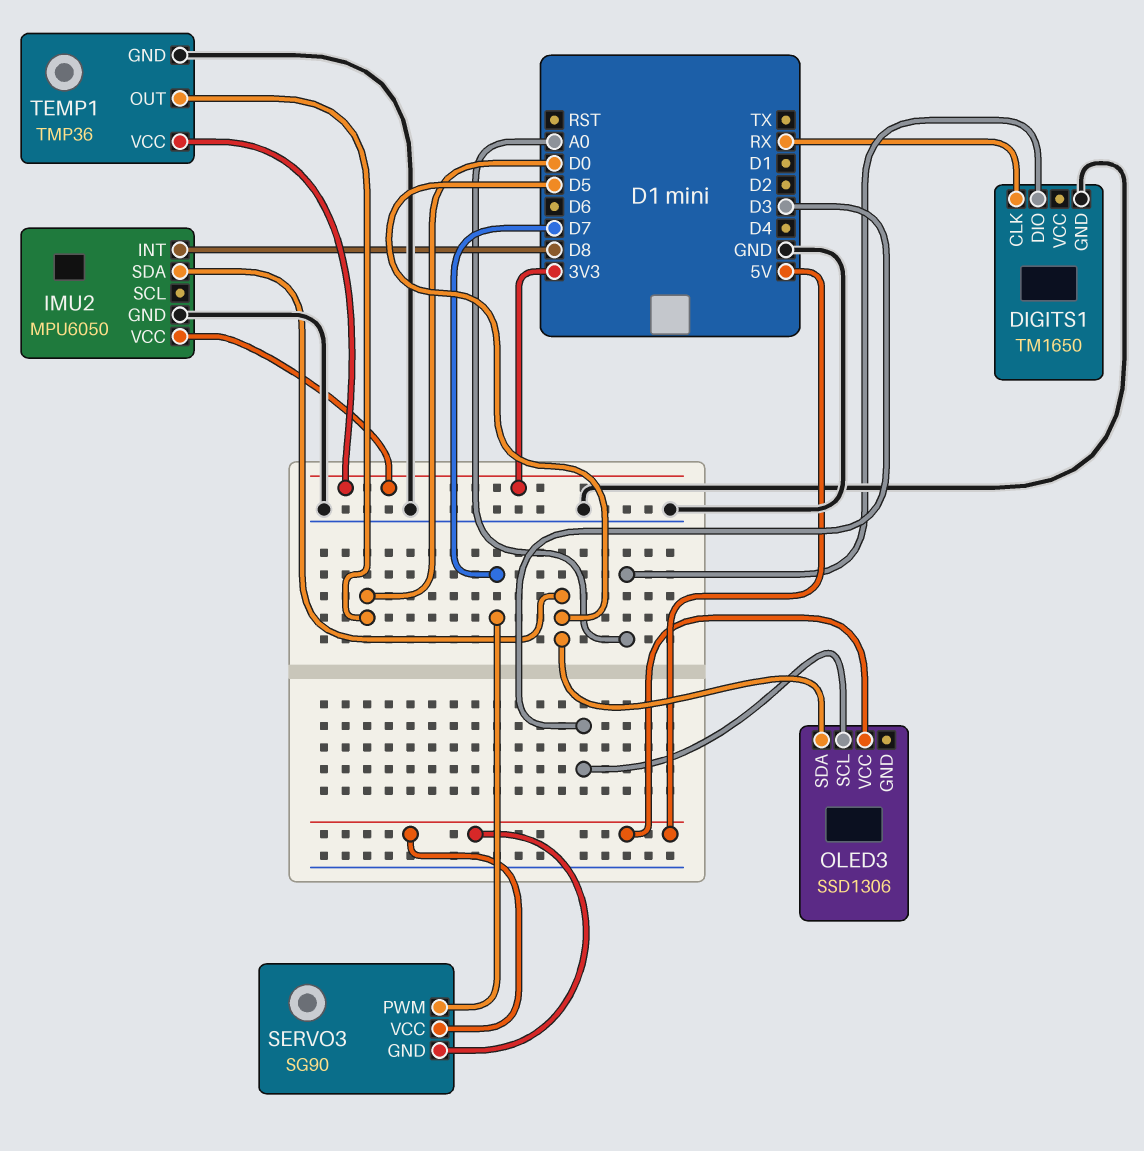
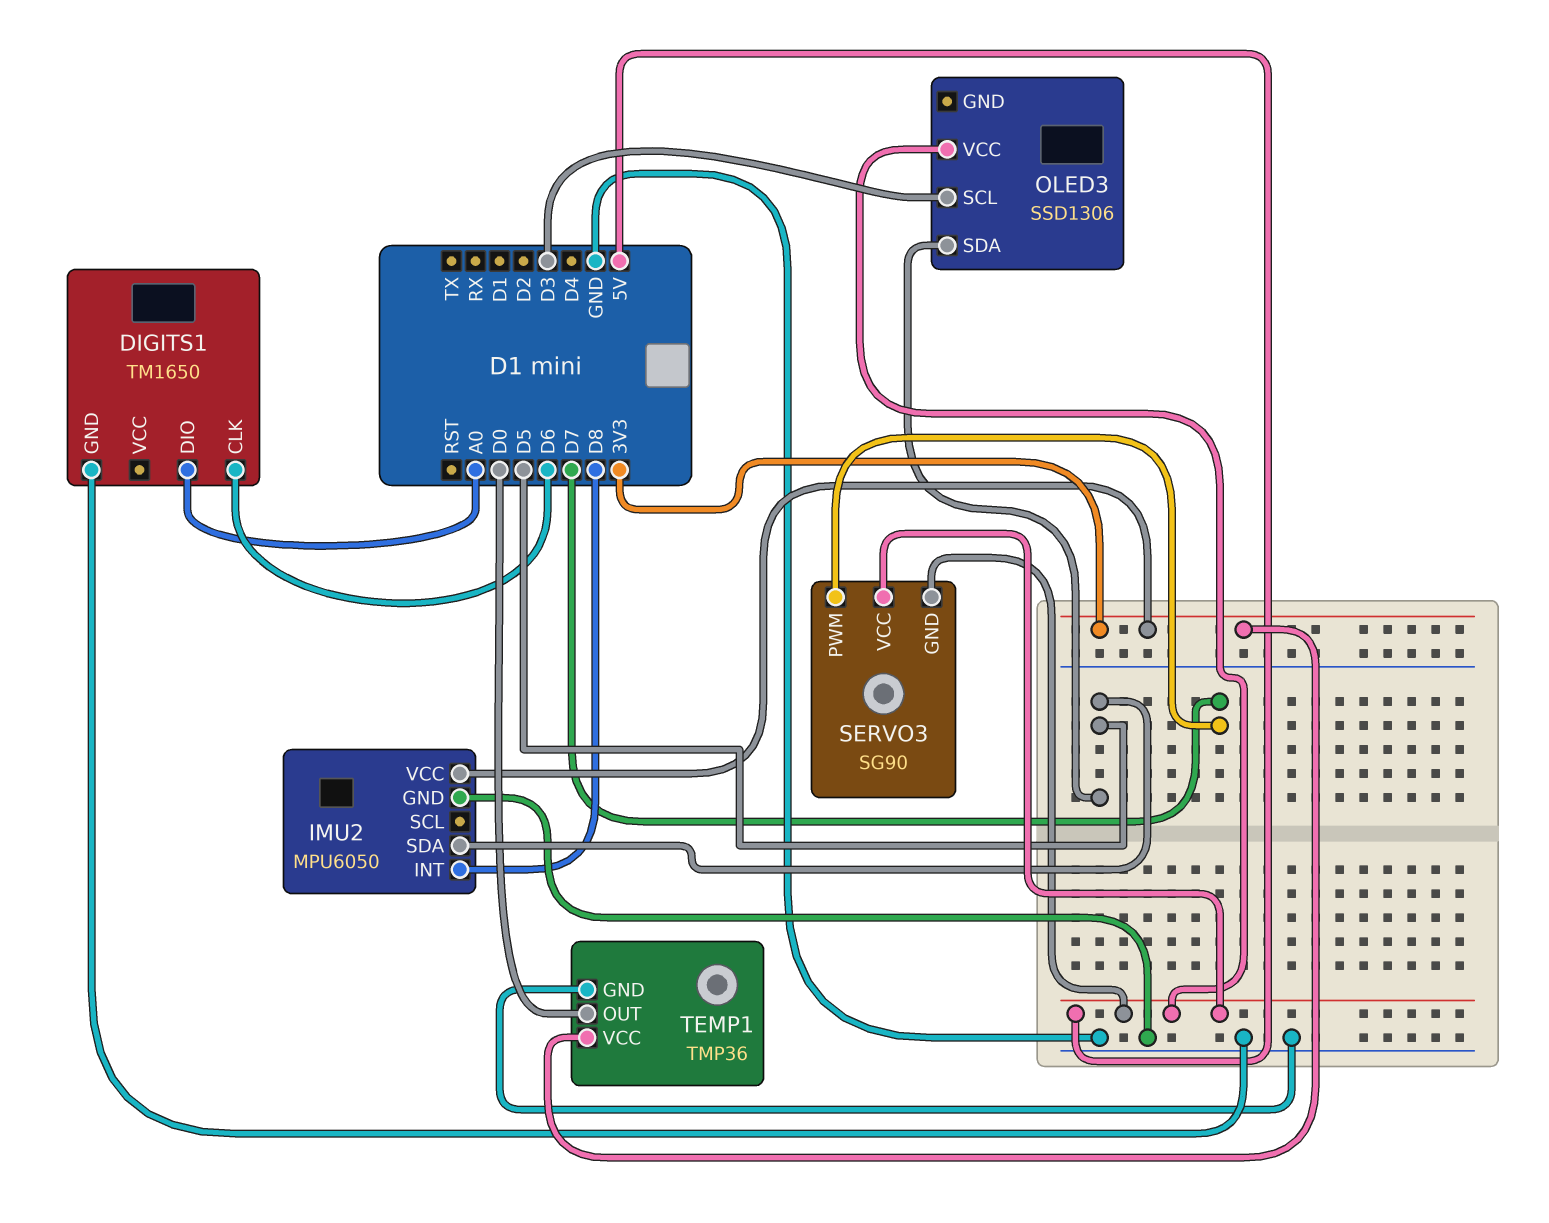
DIGITS1 pin CLK: RX -> D6

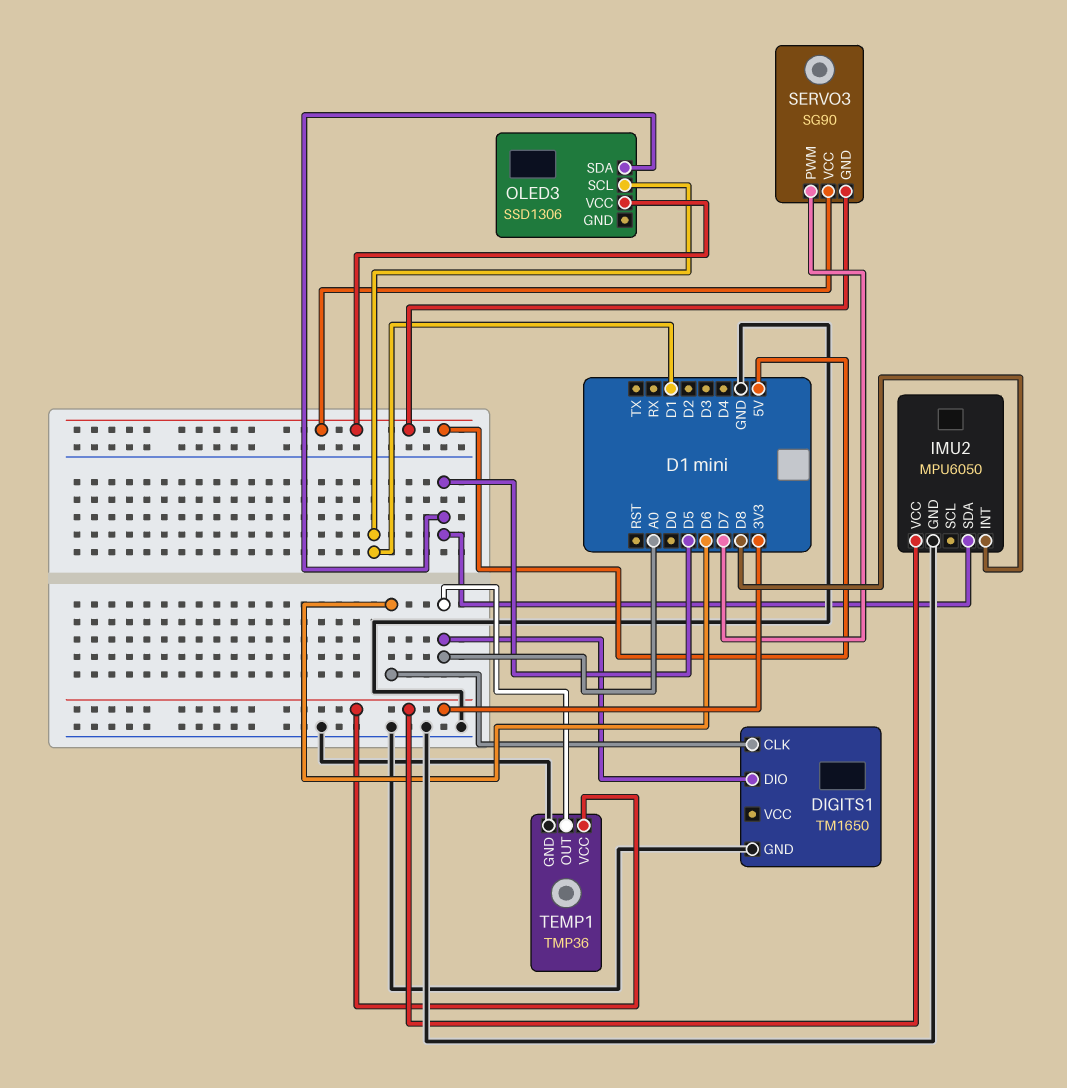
OLED3 pin SCL: D3 -> D1
TEMP1 pin OUT: D0 -> A0

